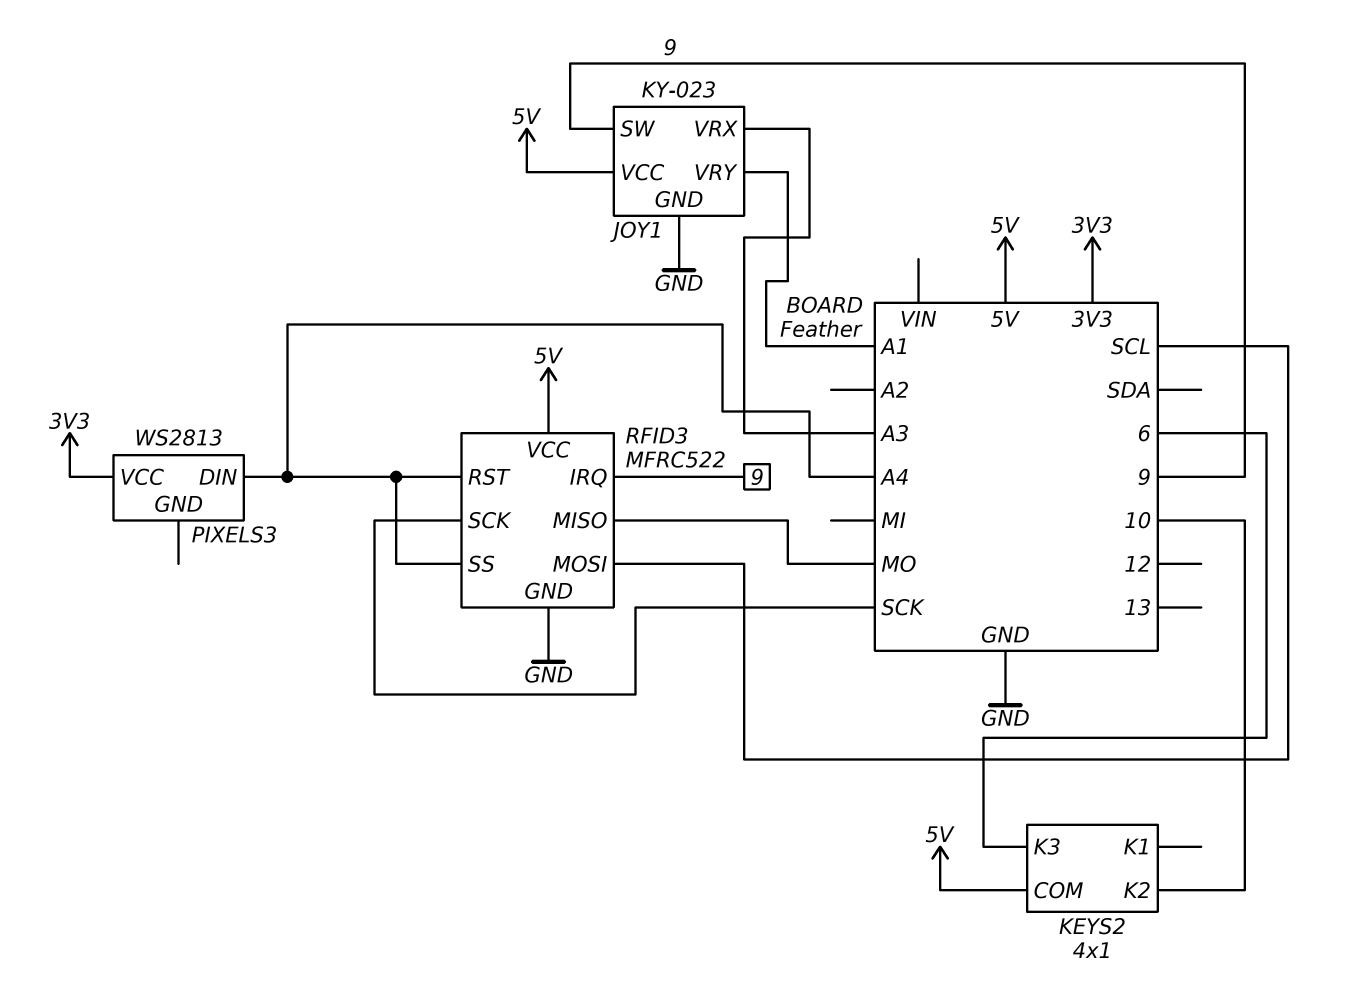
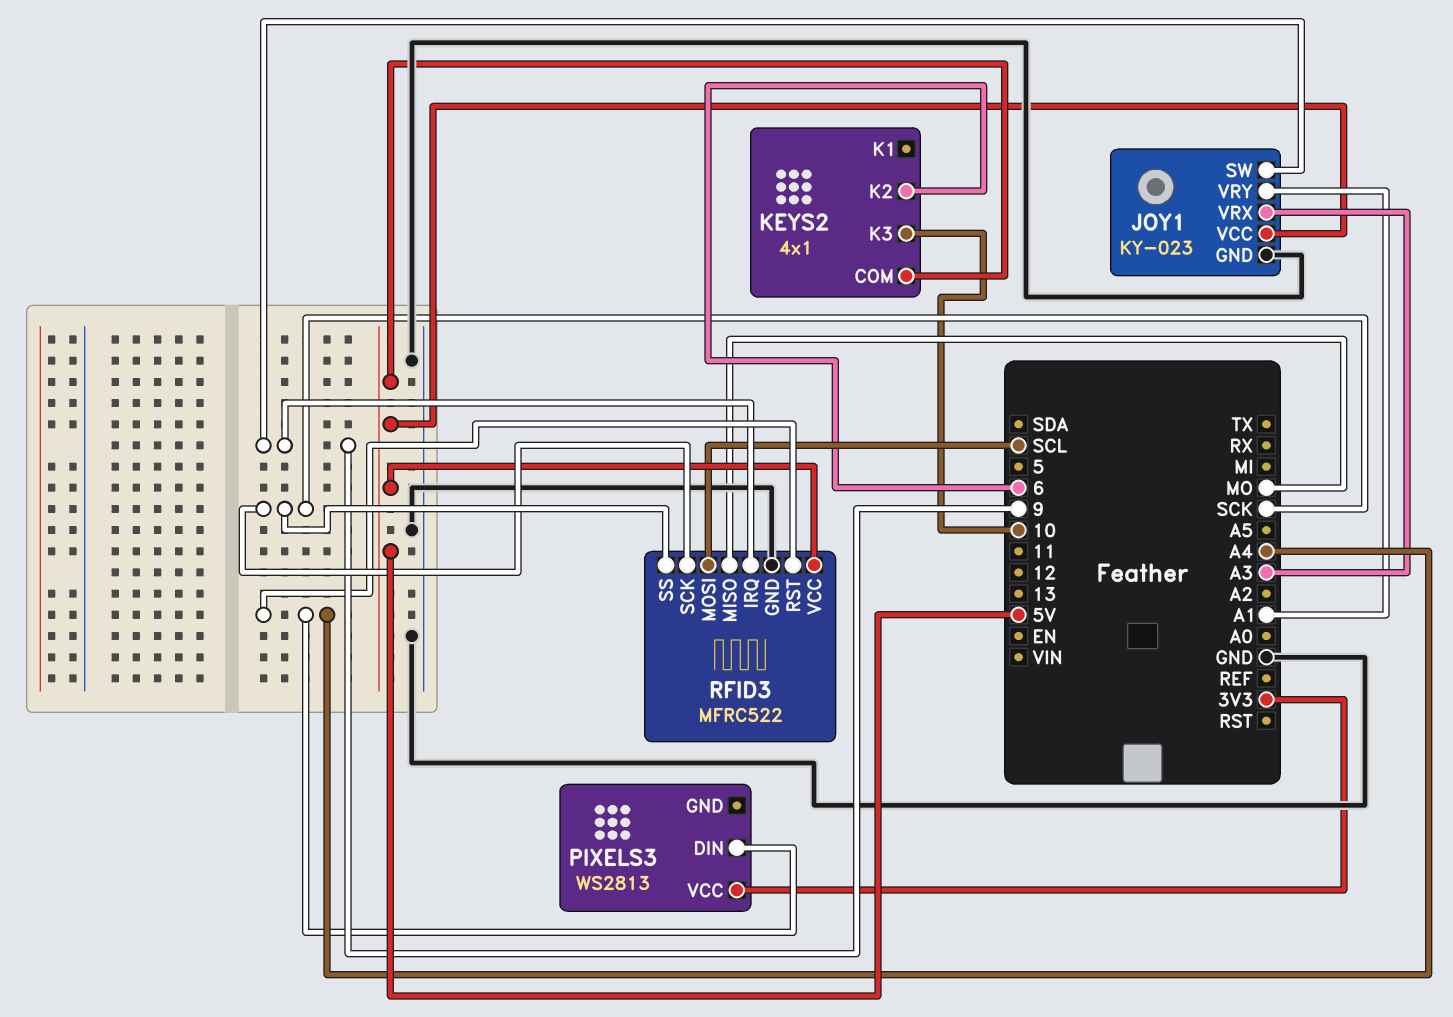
KEYS2 pin K2: 10 -> 6
KEYS2 pin K3: 6 -> 10
RFID3 pin SS: A4 -> SCK

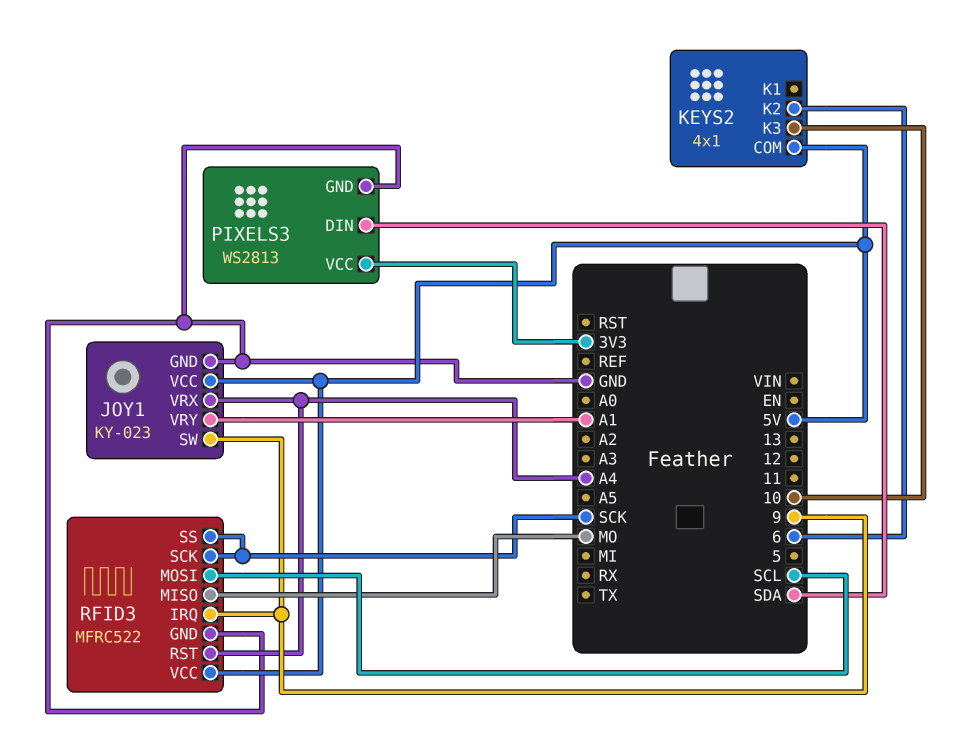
JOY1 pin VRX: A3 -> A4
PIXELS3 pin DIN: A4 -> SDA
PIXELS3 pin GND: none -> GND

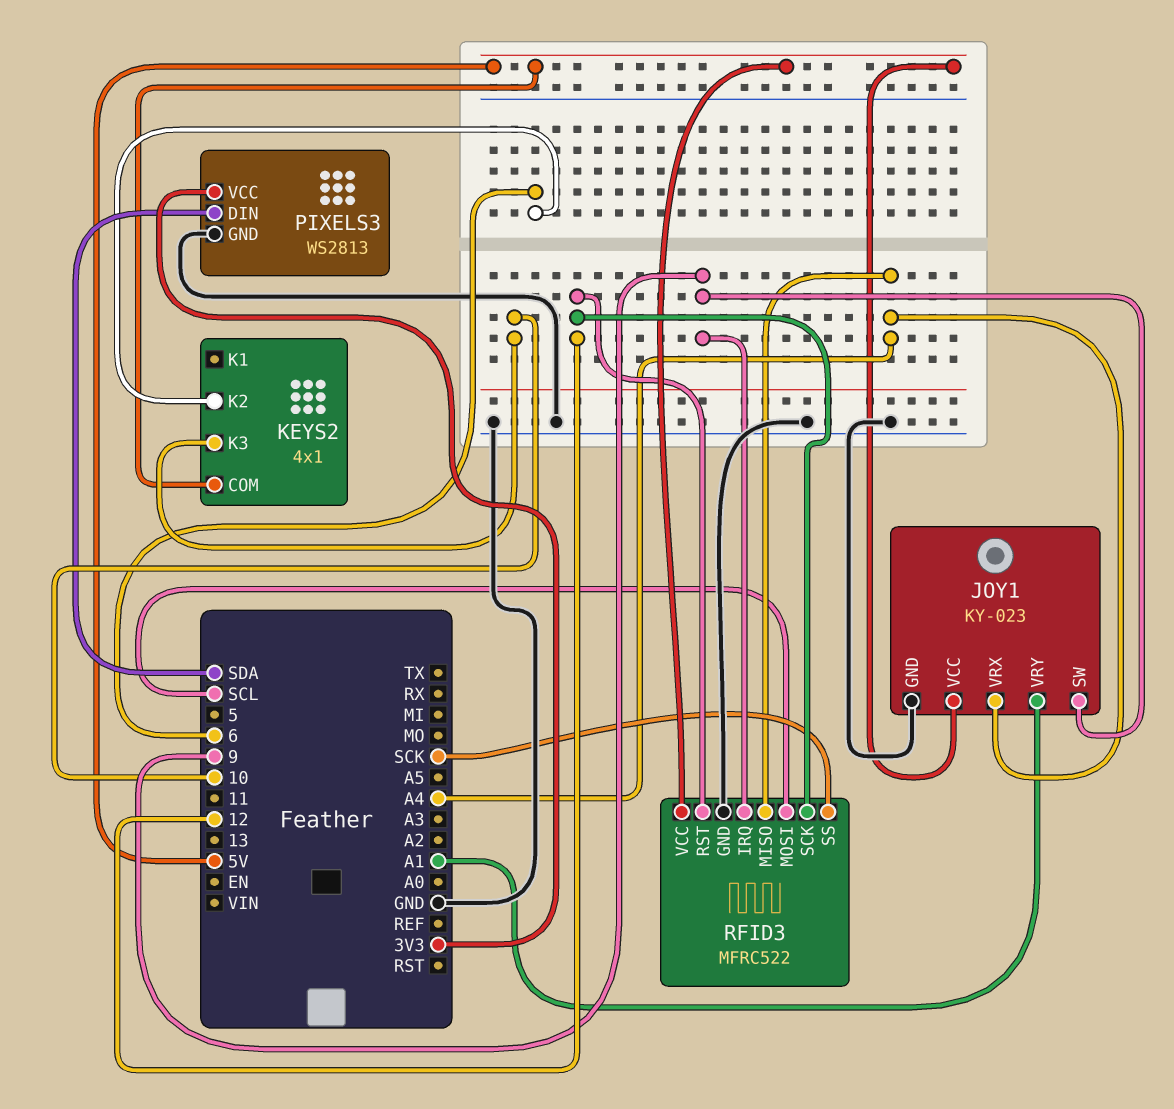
RFID3 pin MISO: MO -> A4
RFID3 pin RST: A4 -> 12
RFID3 pin SCK: SCK -> 12

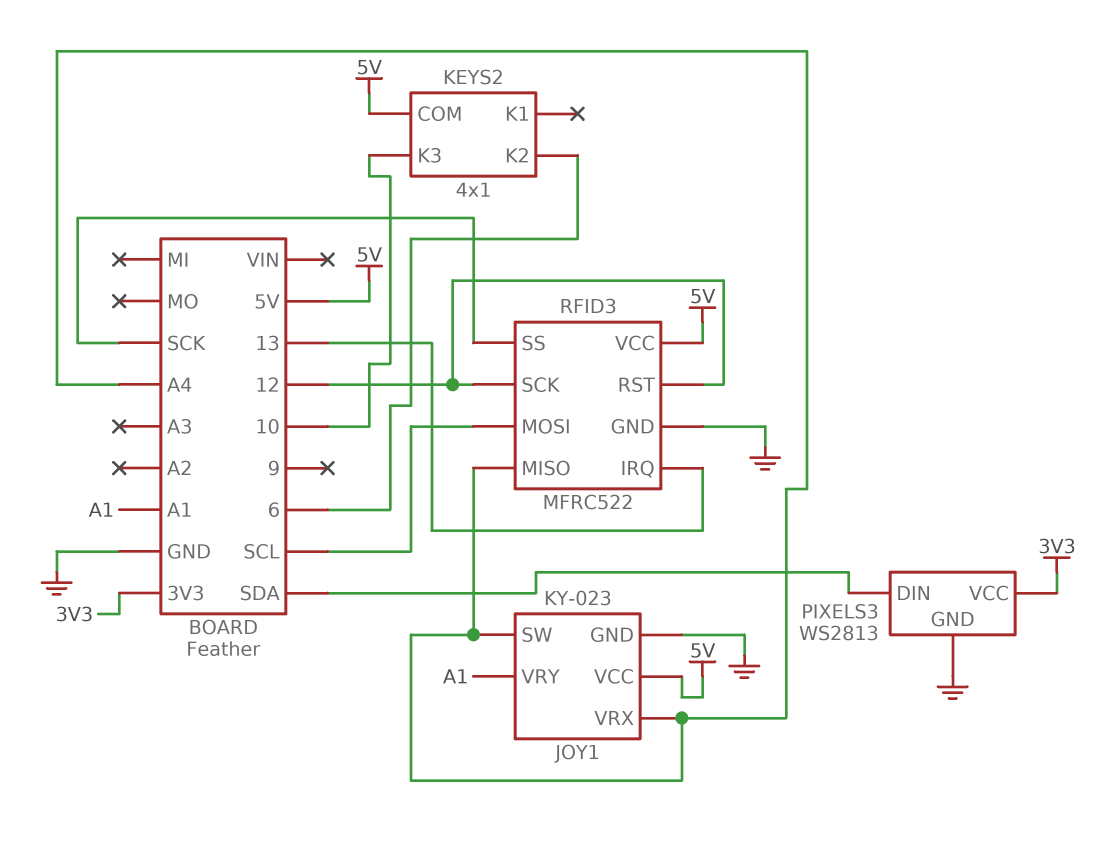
JOY1 pin SW: 9 -> A4
RFID3 pin IRQ: 9 -> 13

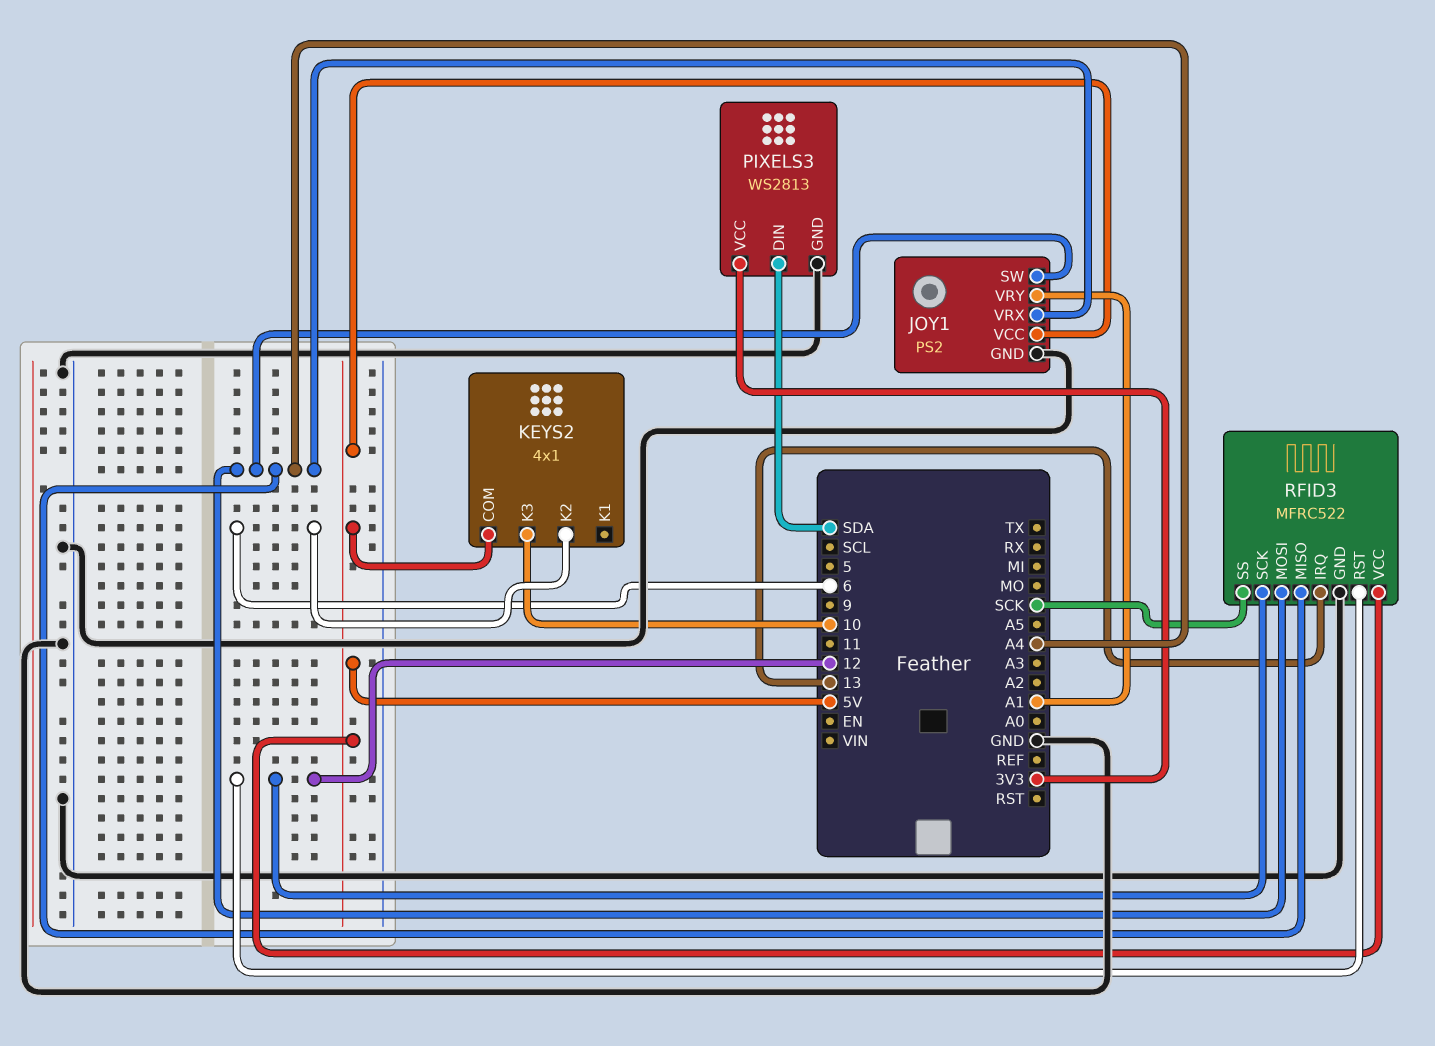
JOY1: KY-023 -> PS2
RFID3 pin MOSI: SCL -> A4

